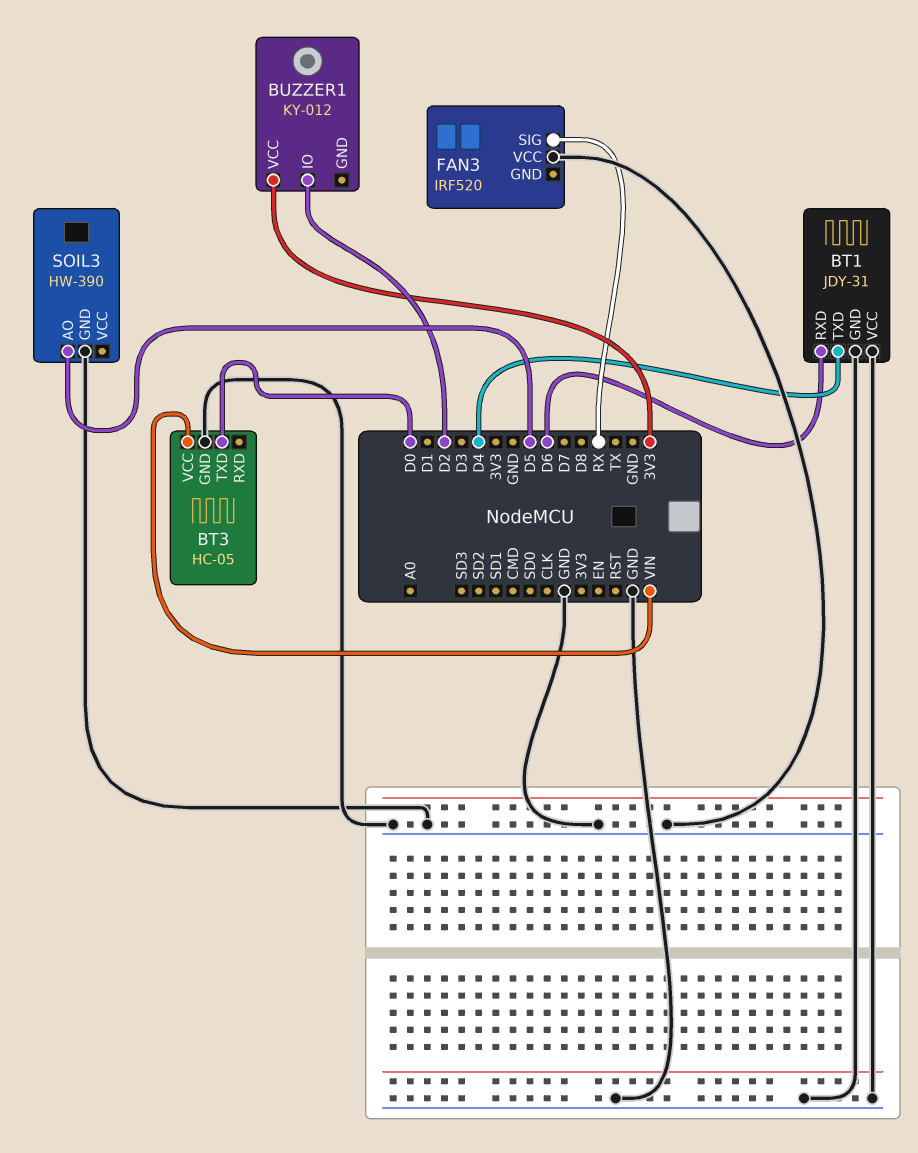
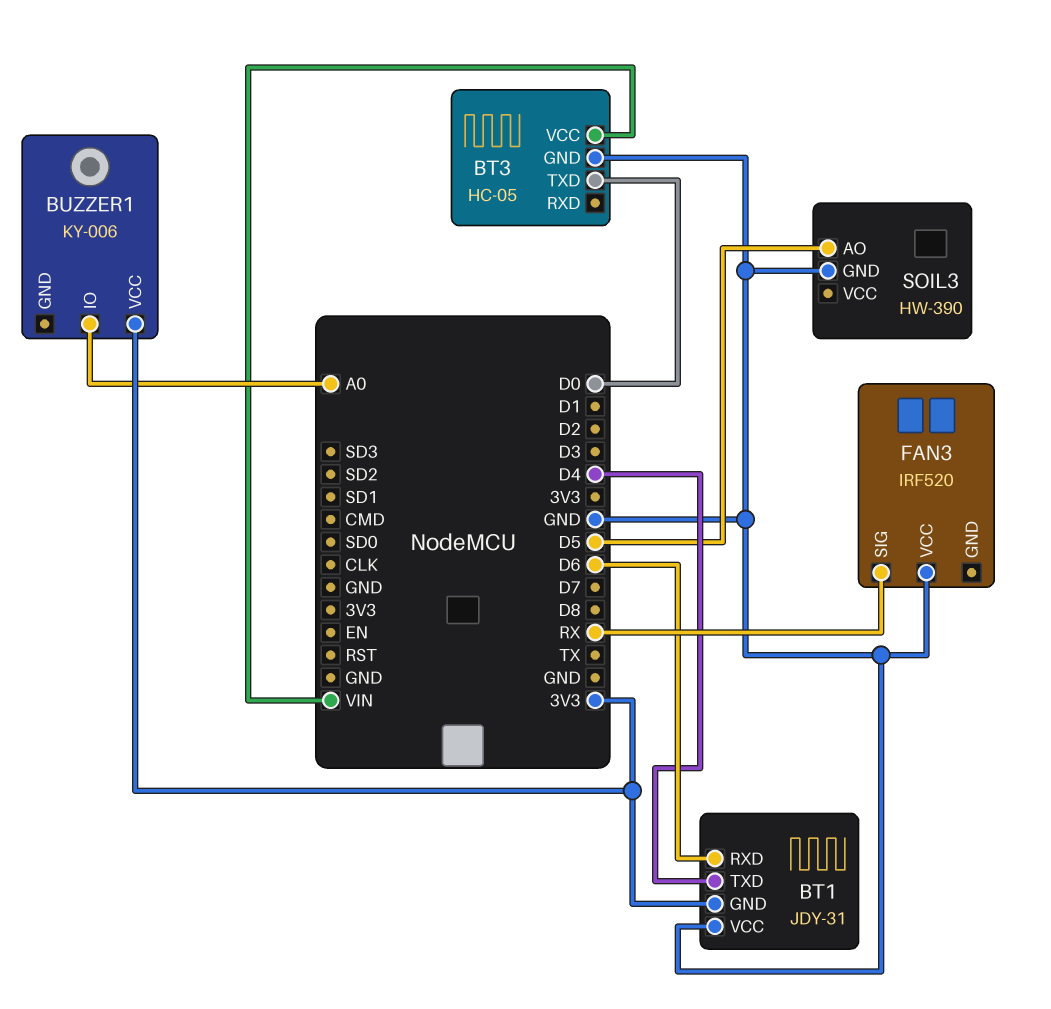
BT1 pin GND: GND -> 3V3
BUZZER1: KY-012 -> KY-006
BUZZER1 pin IO: D2 -> A0

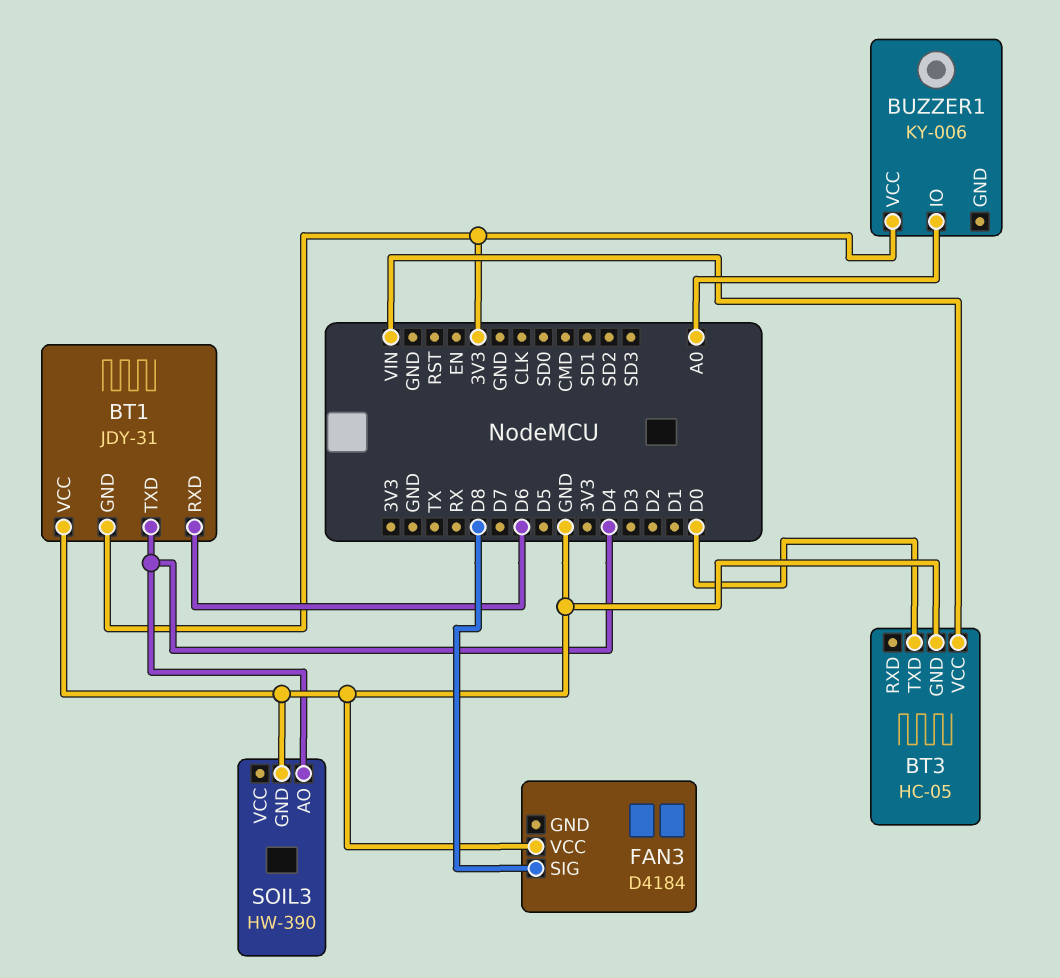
FAN3: IRF520 -> D4184
FAN3 pin SIG: RX -> D8
SOIL3 pin AO: D5 -> D4

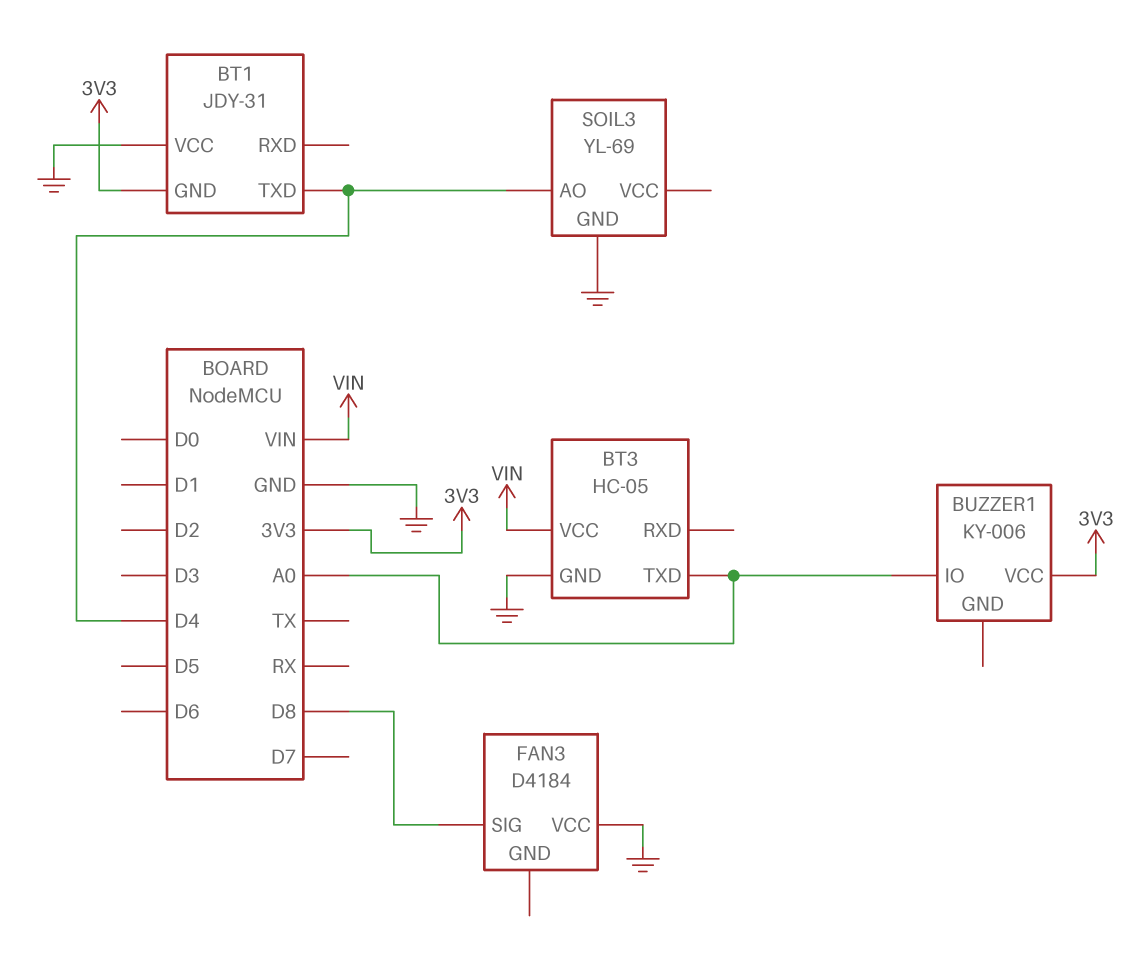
BT1 pin RXD: D6 -> none
BT3 pin TXD: D0 -> A0
SOIL3: HW-390 -> YL-69

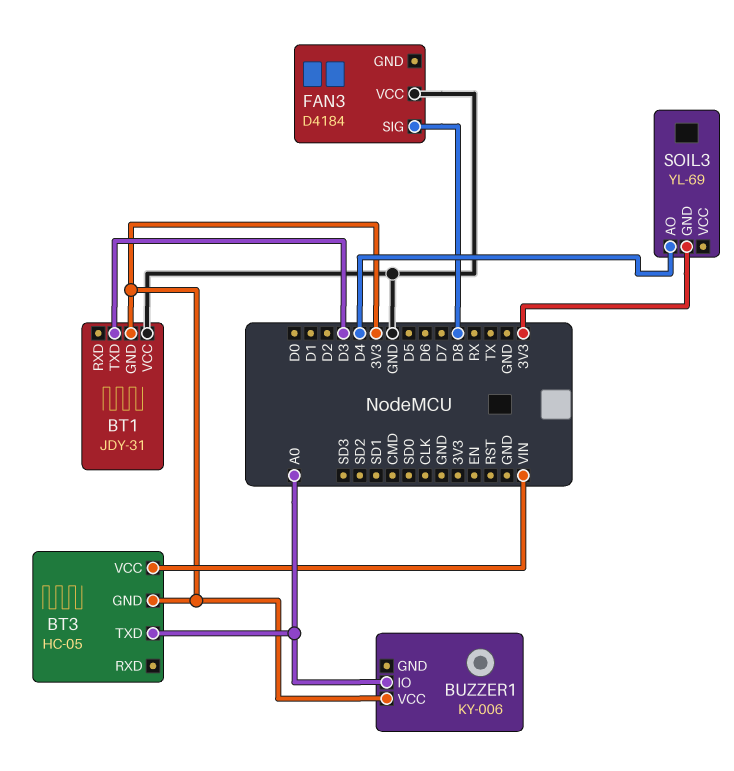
BT1 pin TXD: D4 -> D3
BT3 pin GND: GND -> 3V3
SOIL3 pin GND: GND -> 3V3

